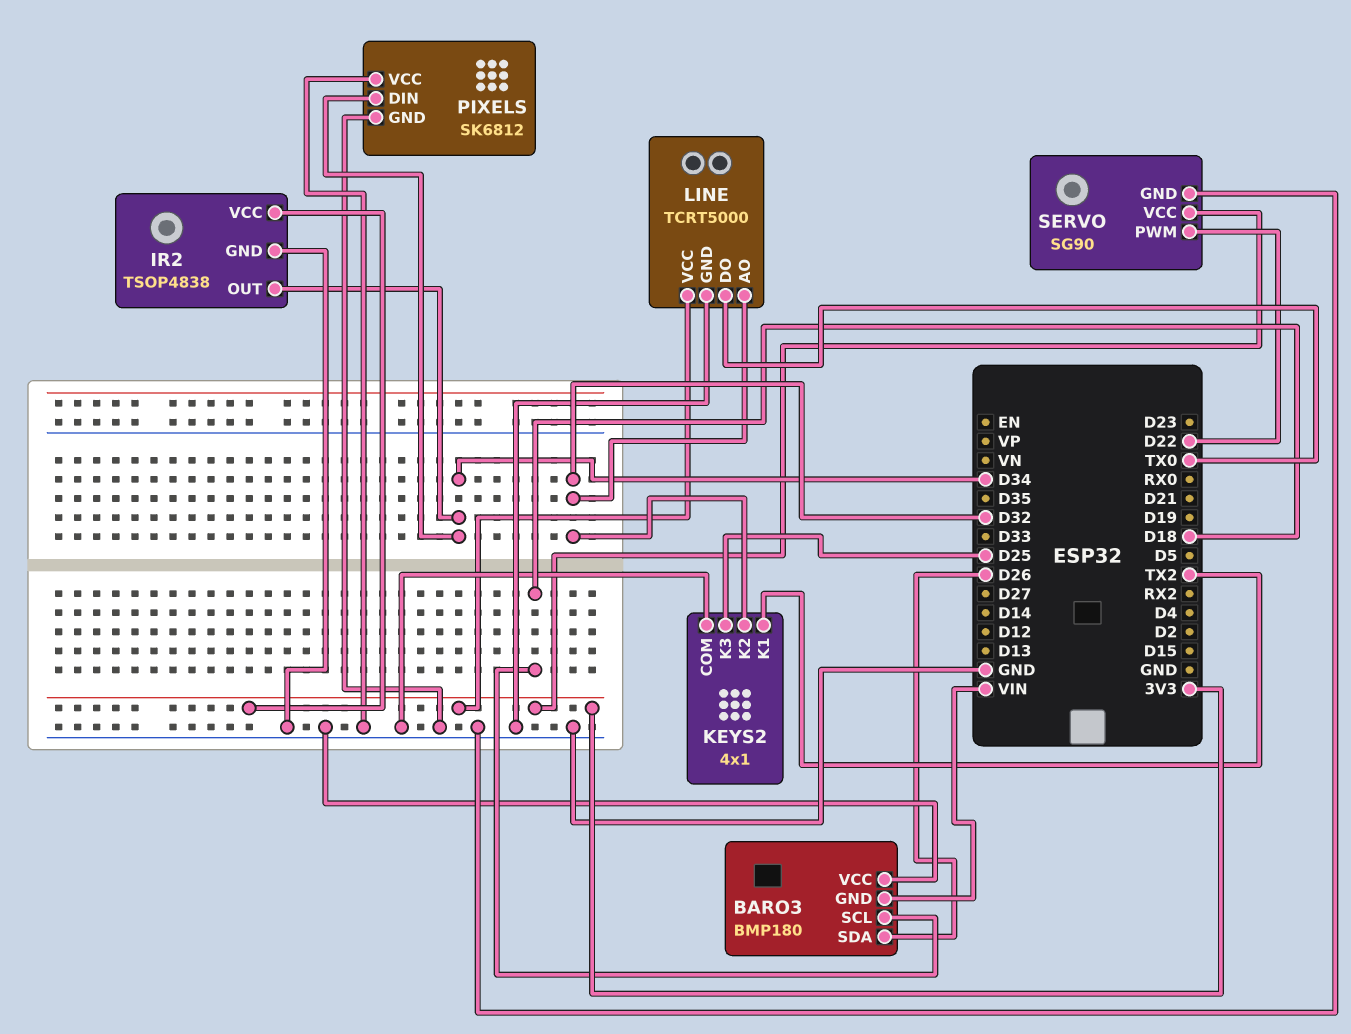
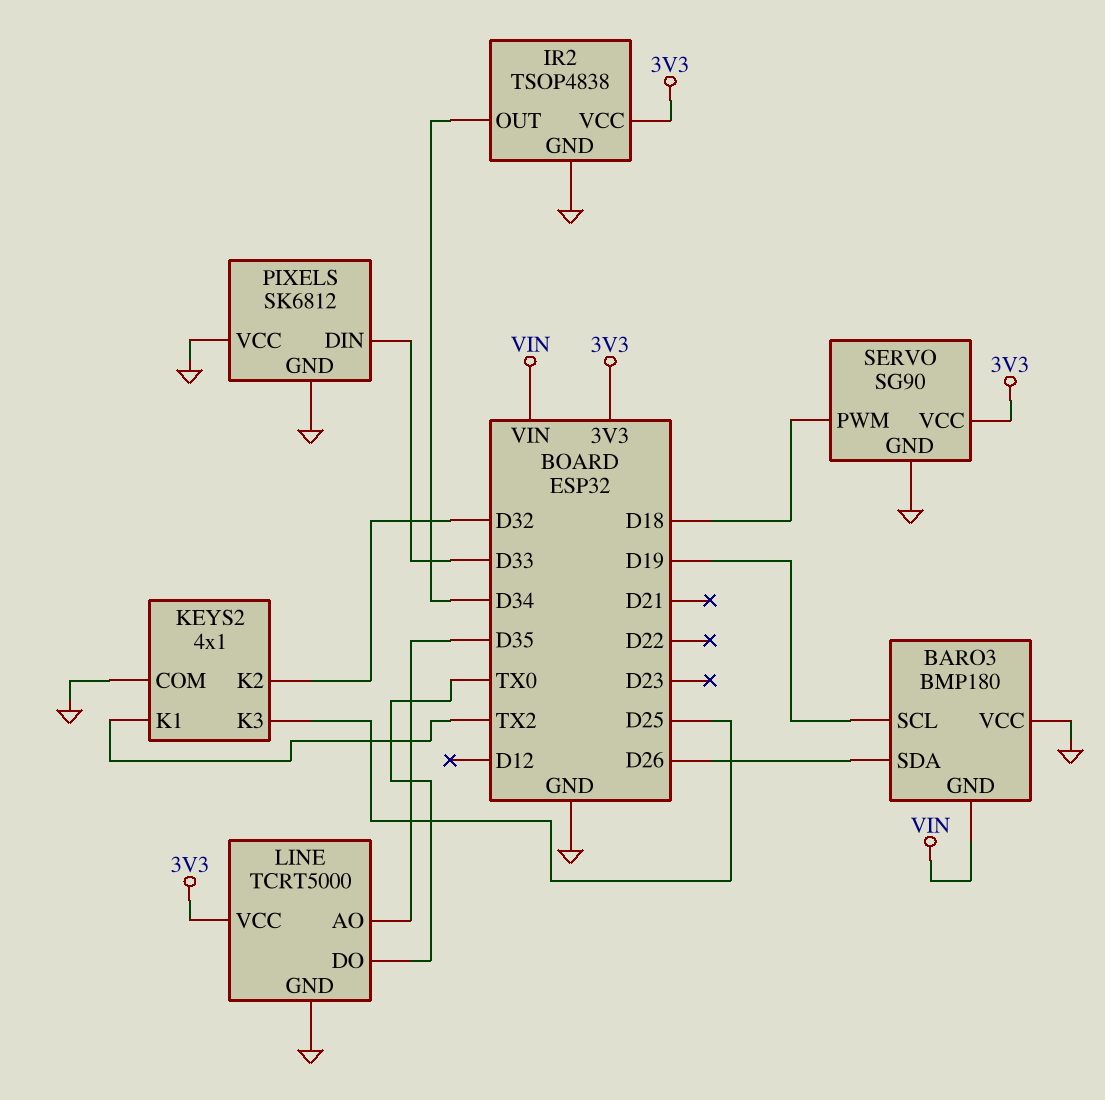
BARO3 pin SCL: D18 -> D19
LINE pin AO: D32 -> D35
PIXELS pin DIN: D34 -> D33
SERVO pin PWM: D22 -> D18

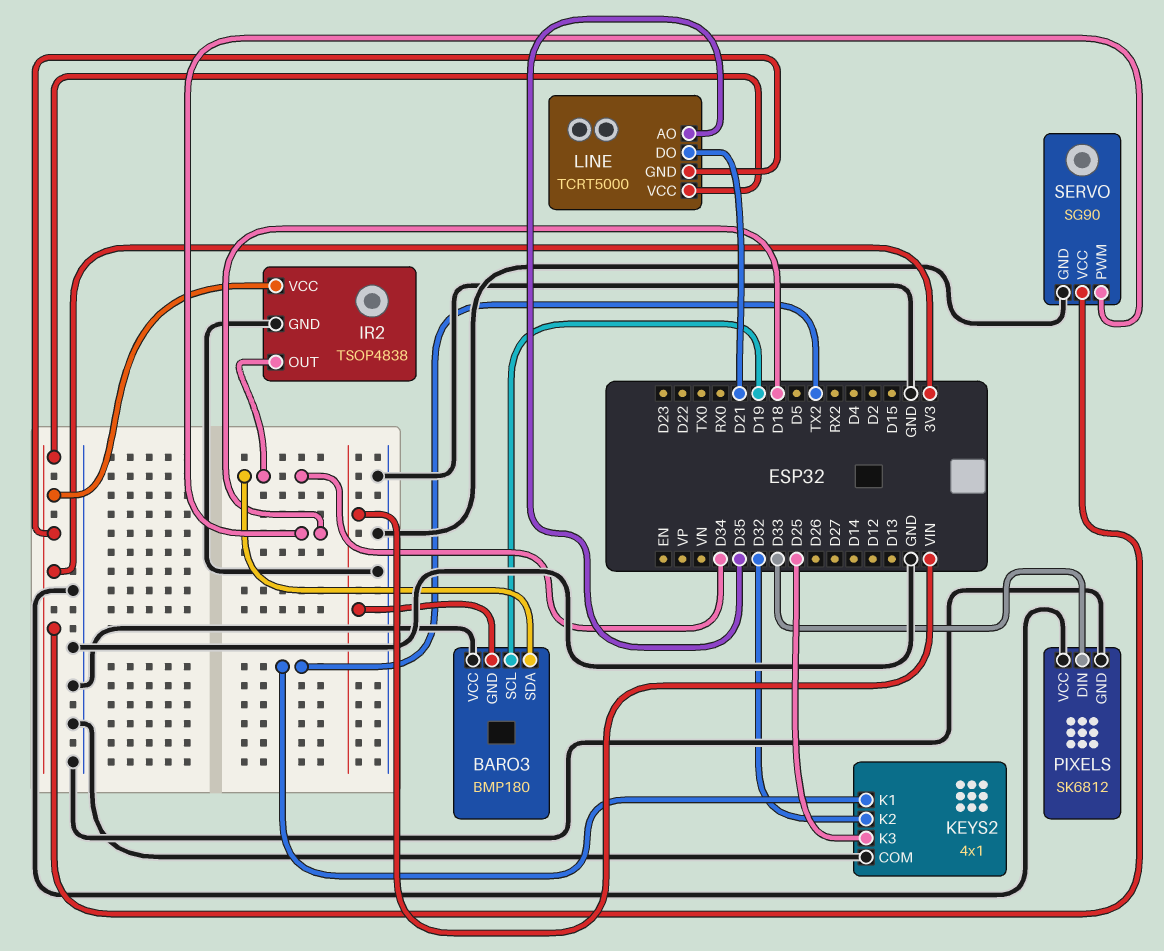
BARO3 pin SDA: D26 -> D34
LINE pin DO: TX0 -> D21
LINE pin GND: GND -> 3V3

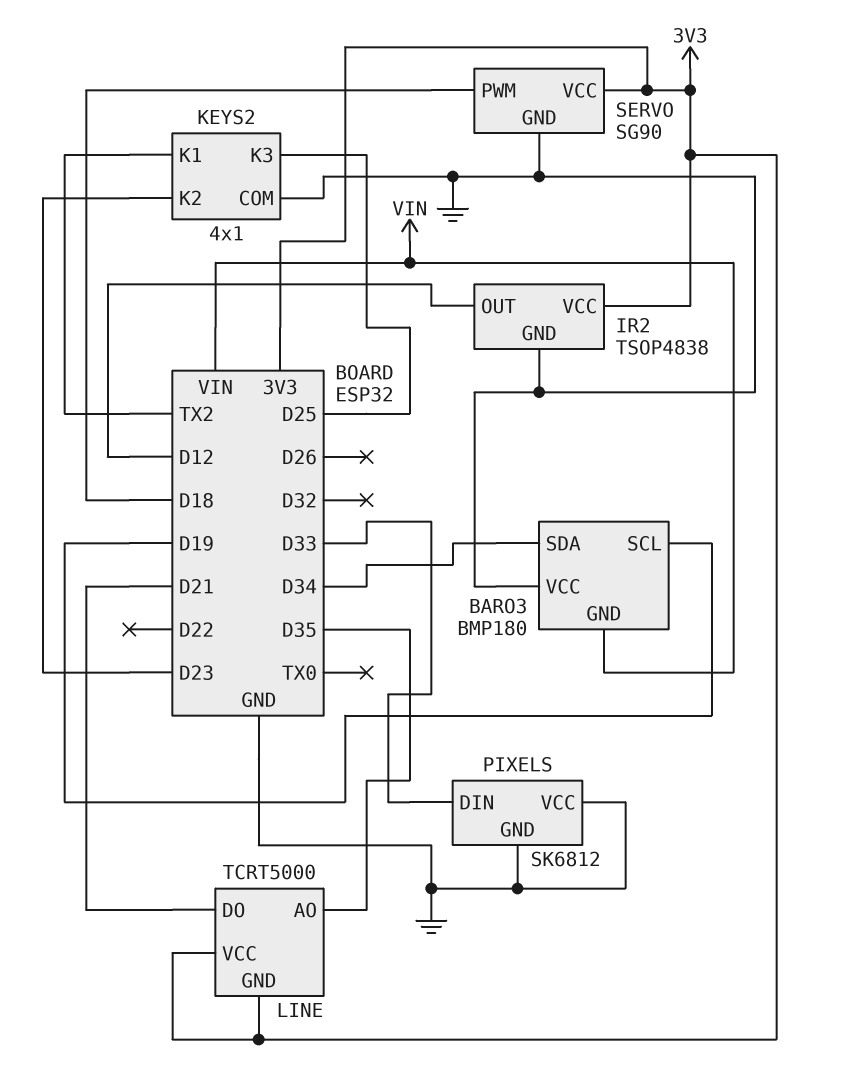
IR2 pin OUT: D34 -> D12
KEYS2 pin K2: D32 -> D23

